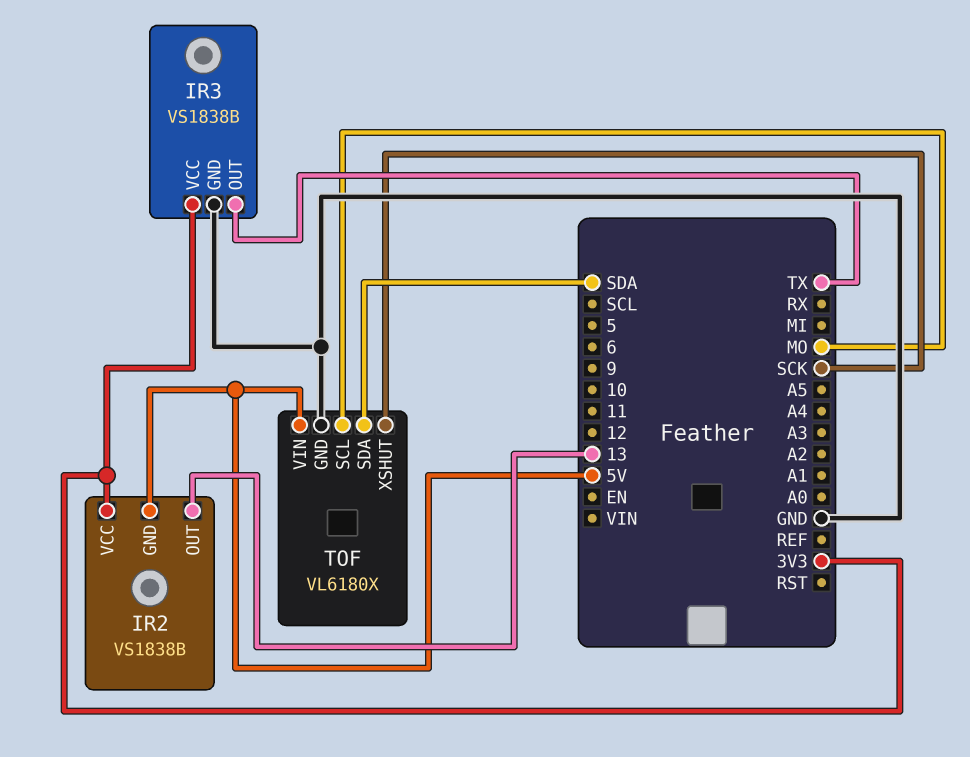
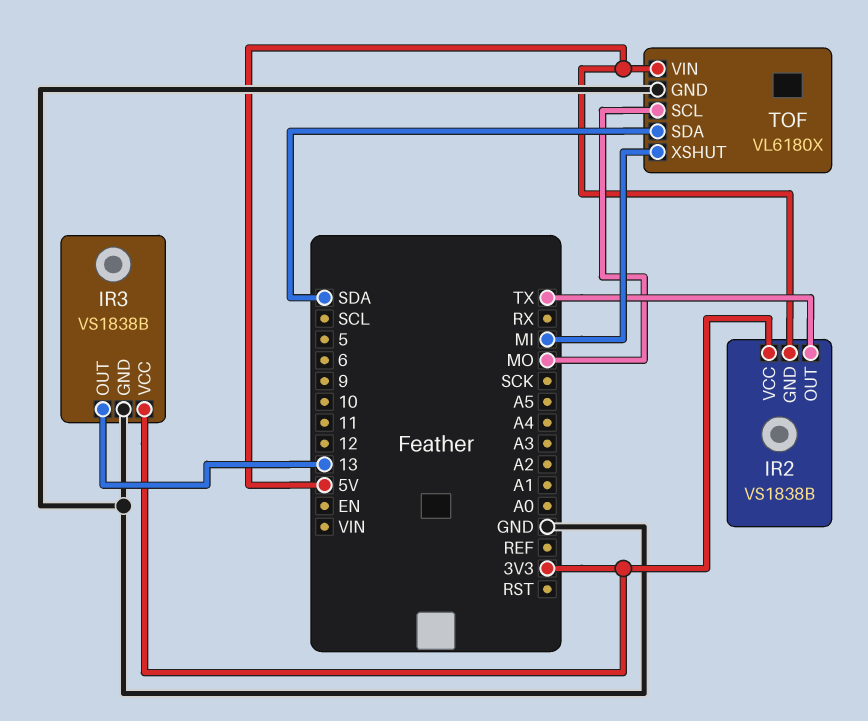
IR2 pin OUT: 13 -> TX
IR3 pin OUT: TX -> 13
TOF pin XSHUT: SCK -> MI

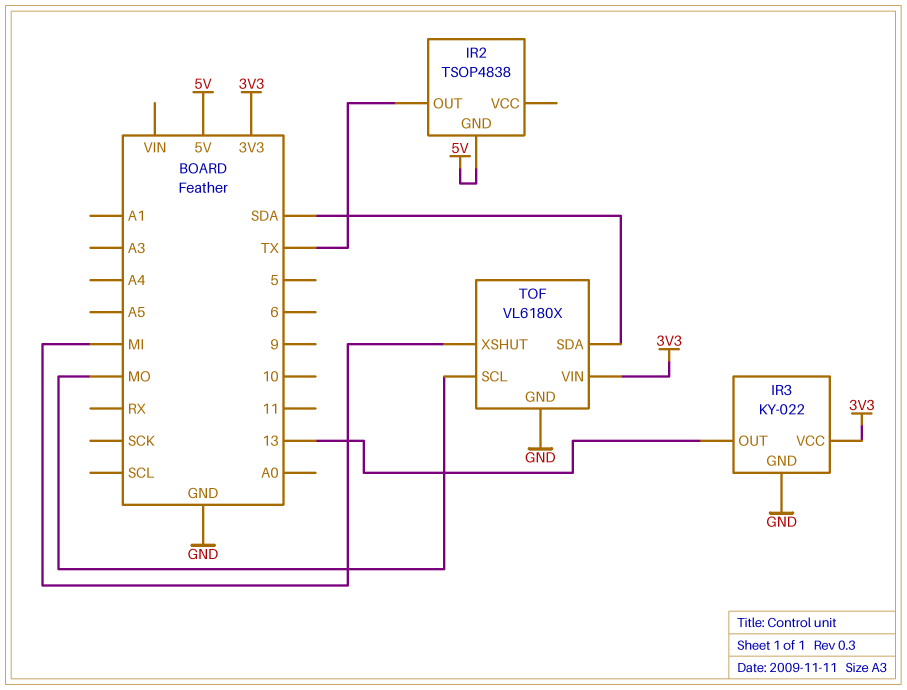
IR2: VS1838B -> TSOP4838
IR2 pin VCC: 3V3 -> none
IR3: VS1838B -> KY-022
TOF pin VIN: 5V -> 3V3

